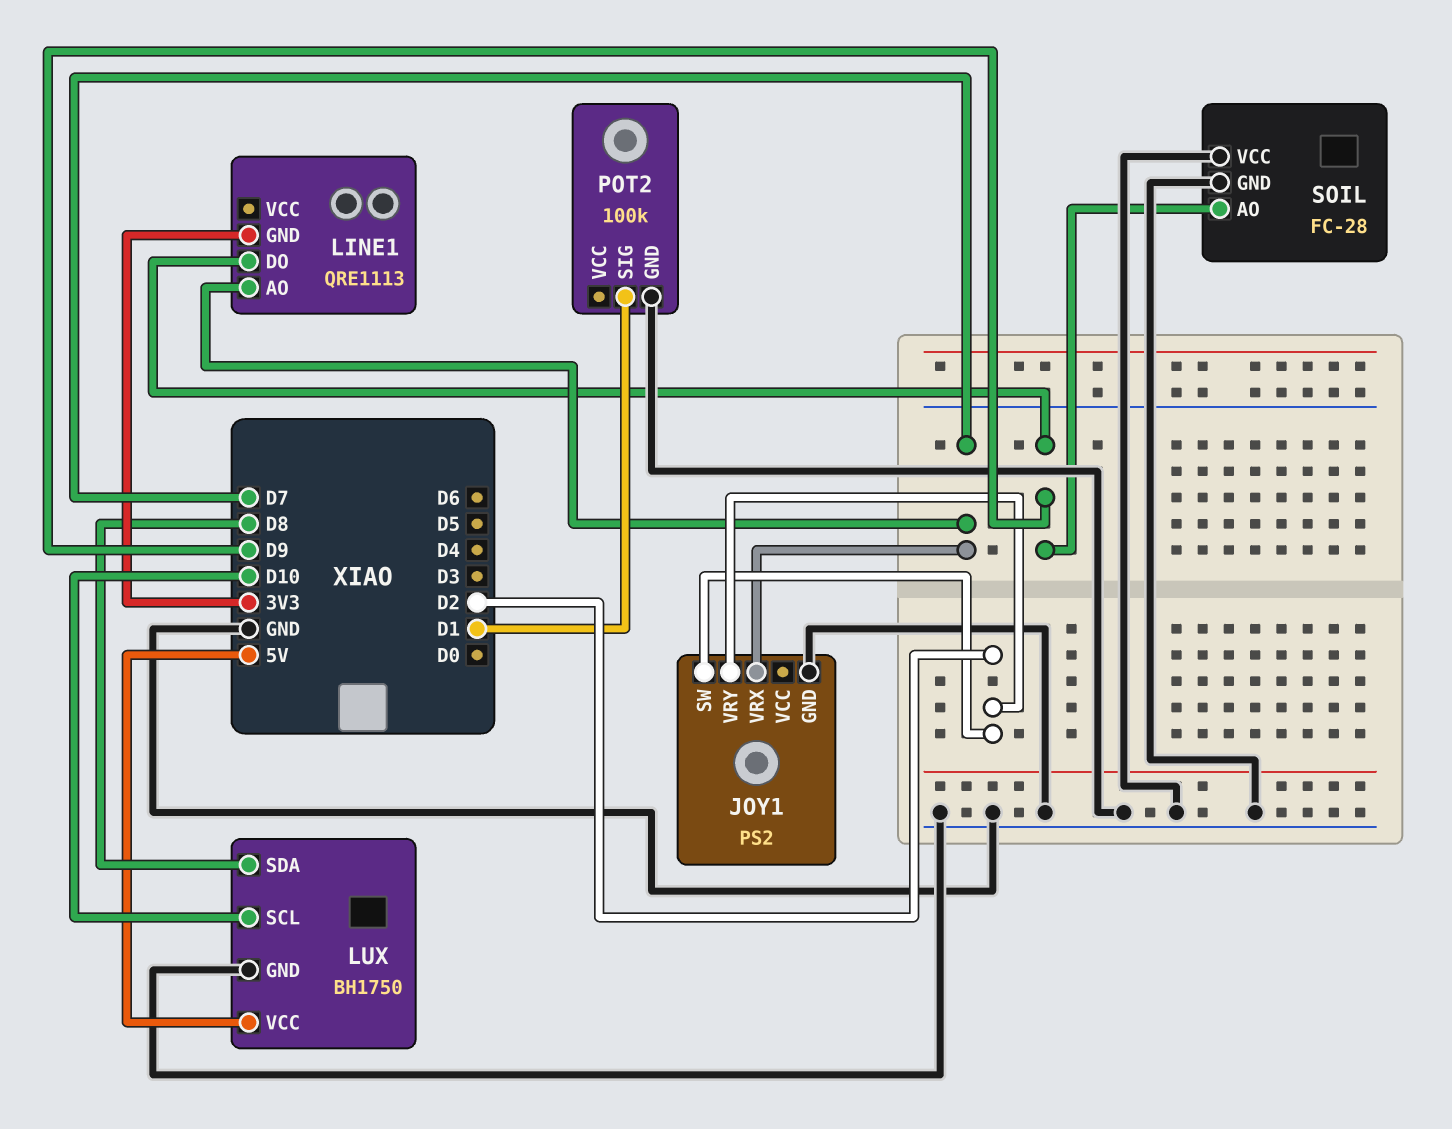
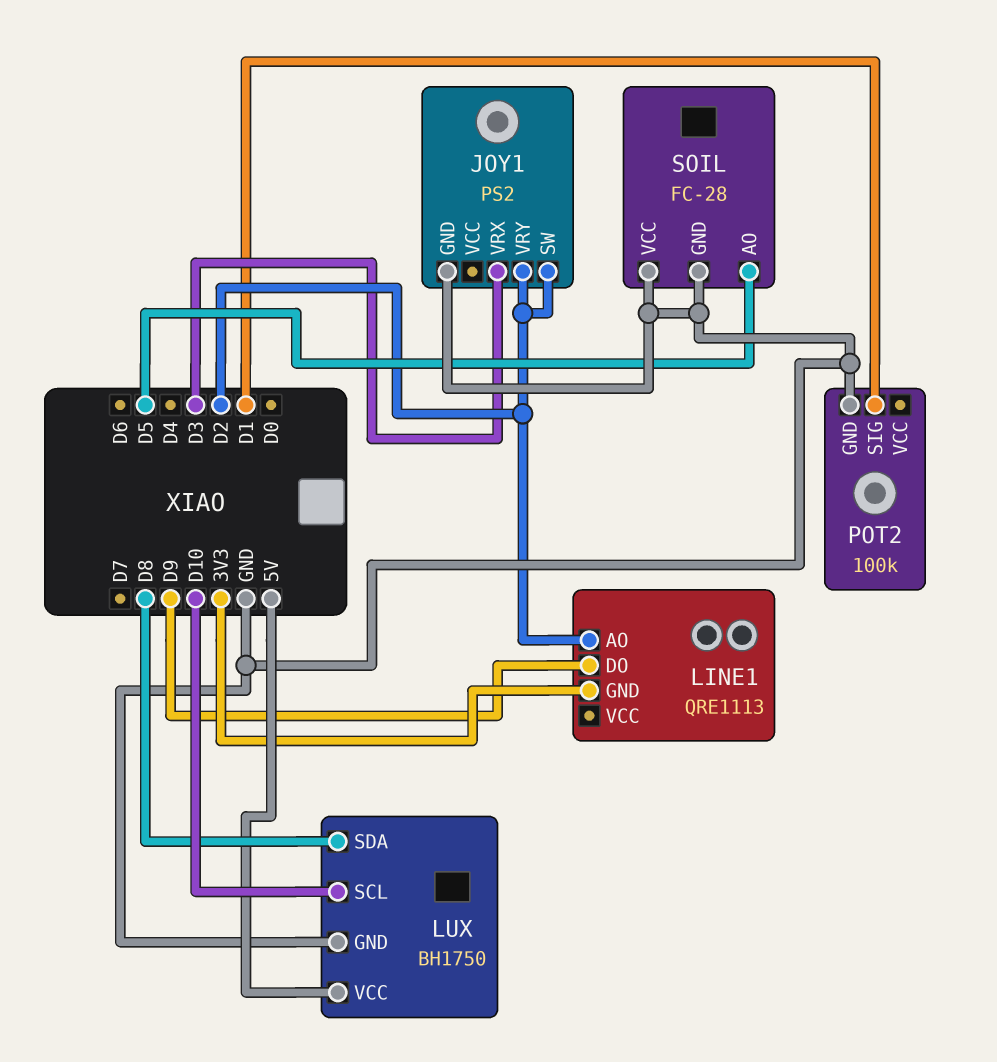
JOY1 pin VRX: D7 -> D3
LINE1 pin AO: D7 -> D2
SOIL pin AO: D9 -> D5

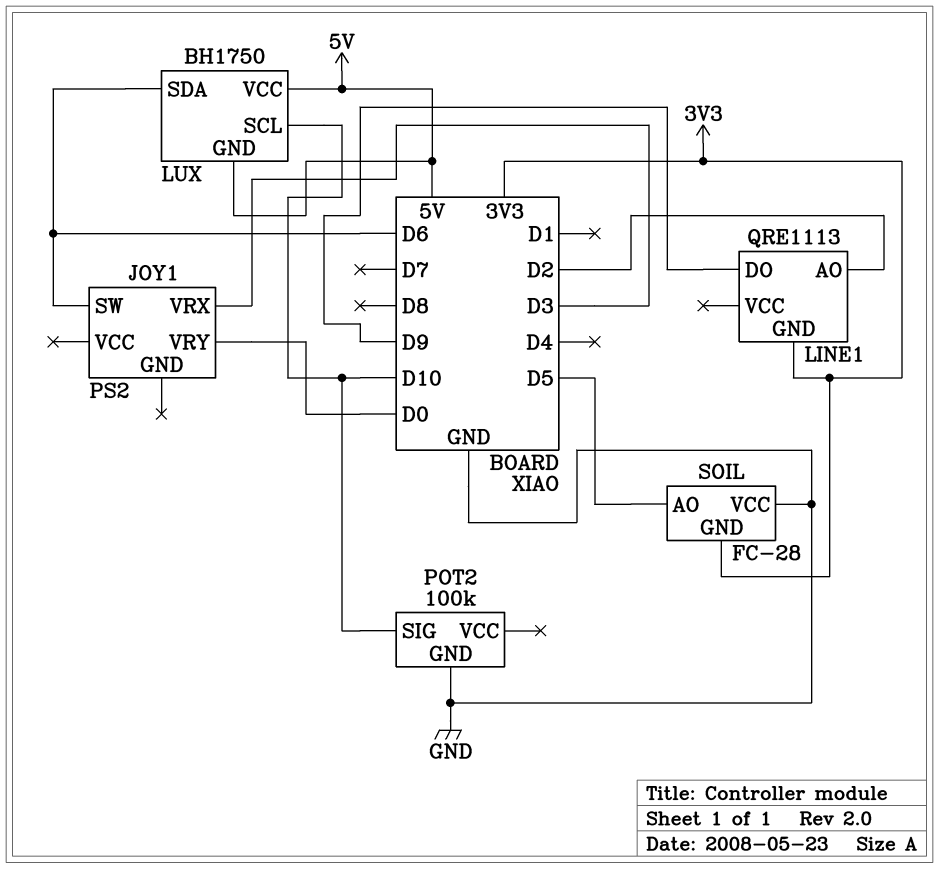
JOY1 pin GND: GND -> none
JOY1 pin SW: D2 -> D6
JOY1 pin VRY: D2 -> D0
LUX pin GND: GND -> 5V
LUX pin SDA: D8 -> D6
POT2 pin SIG: D1 -> D10
SOIL pin GND: GND -> 3V3

